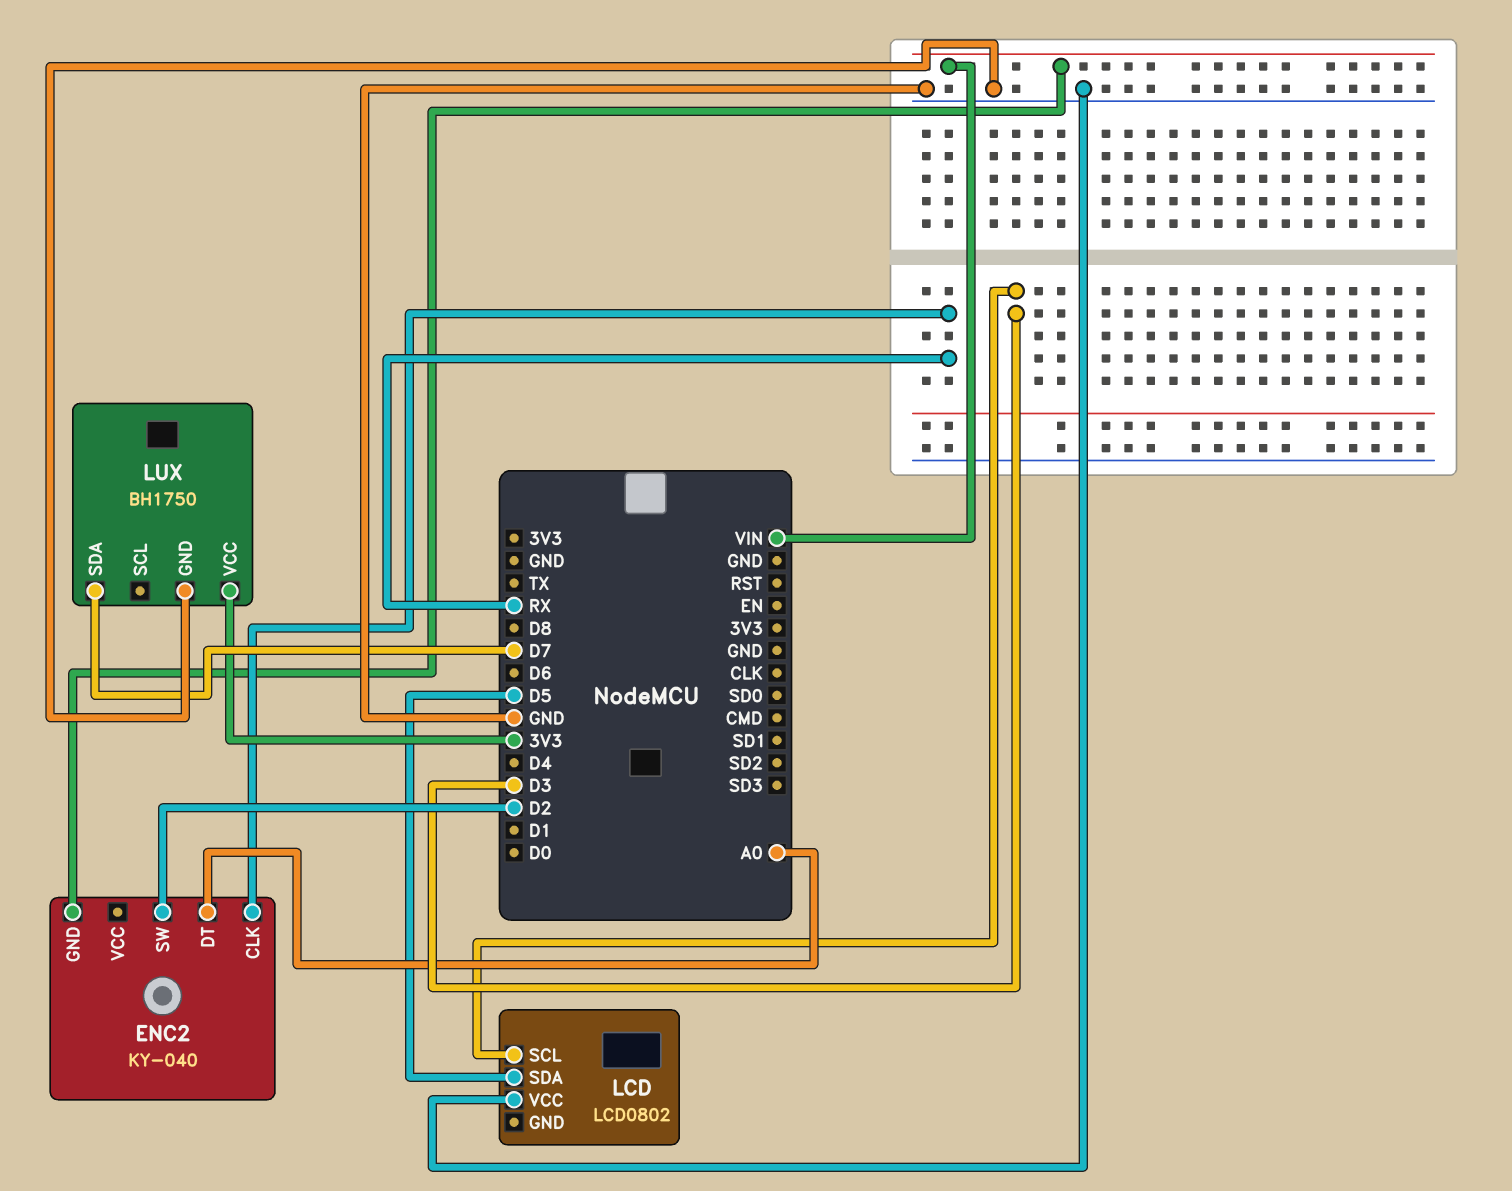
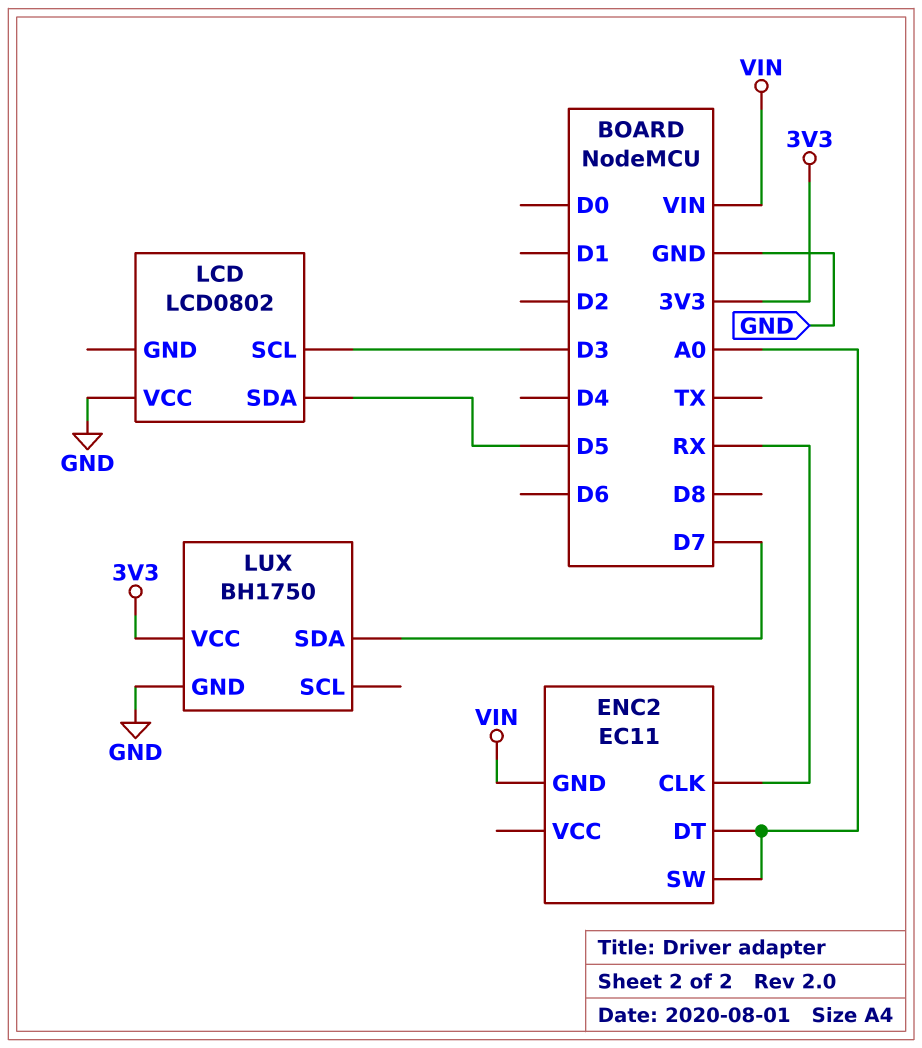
ENC2: KY-040 -> EC11
ENC2 pin SW: D2 -> A0

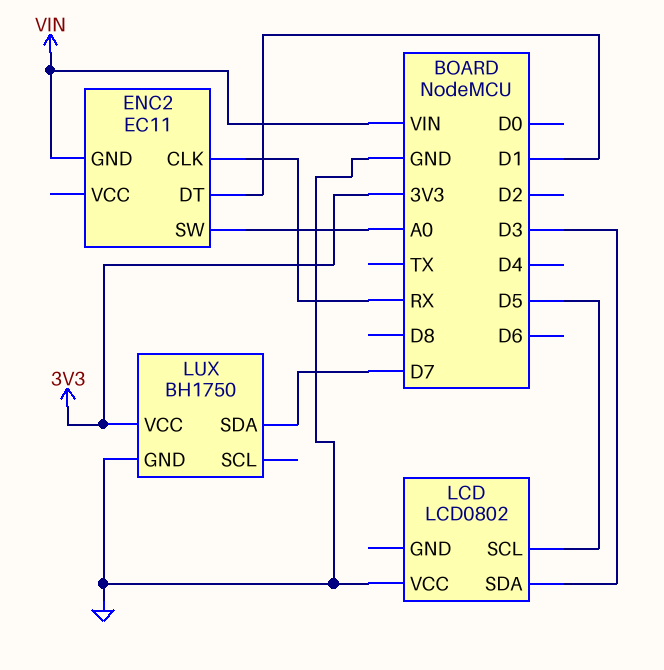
ENC2 pin DT: A0 -> D1
LCD pin SCL: D3 -> D5
LCD pin SDA: D5 -> D3

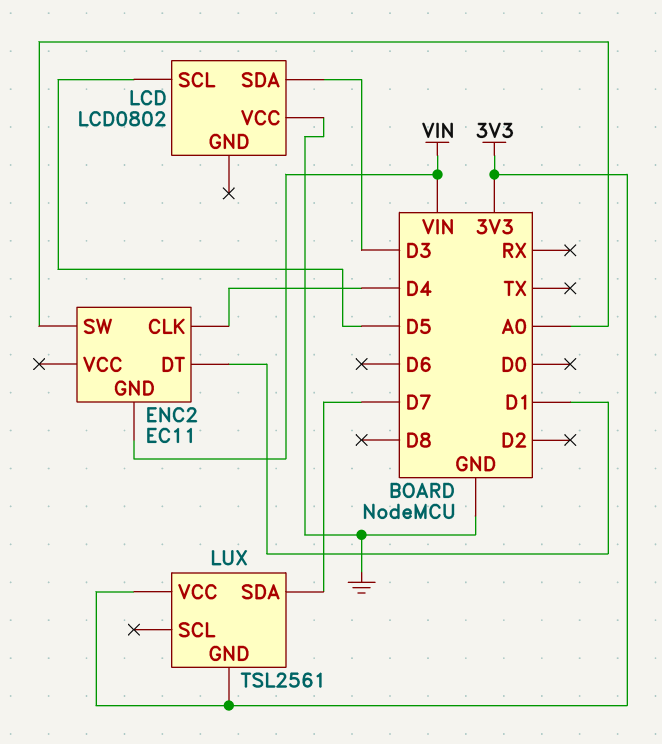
ENC2 pin CLK: RX -> D4
LUX: BH1750 -> TSL2561
LUX pin GND: GND -> 3V3

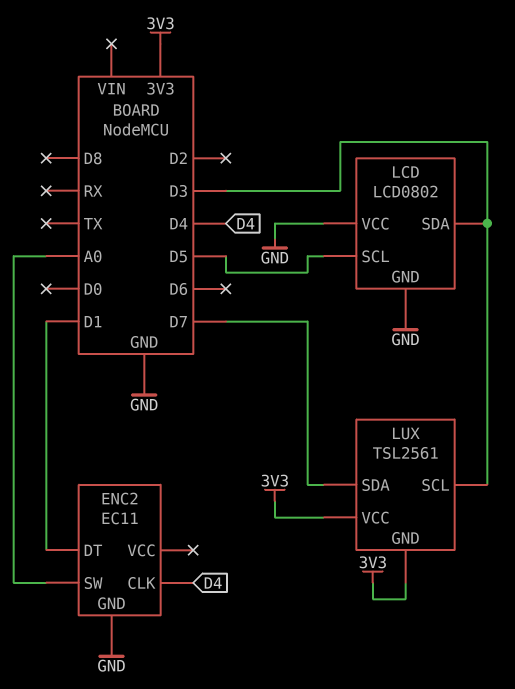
ENC2 pin GND: VIN -> GND
LCD pin GND: none -> GND
LUX pin SCL: none -> D3

